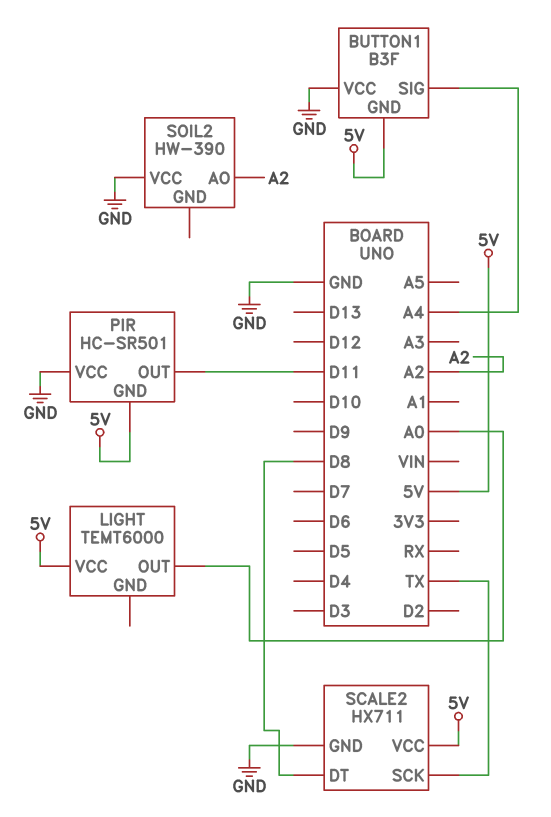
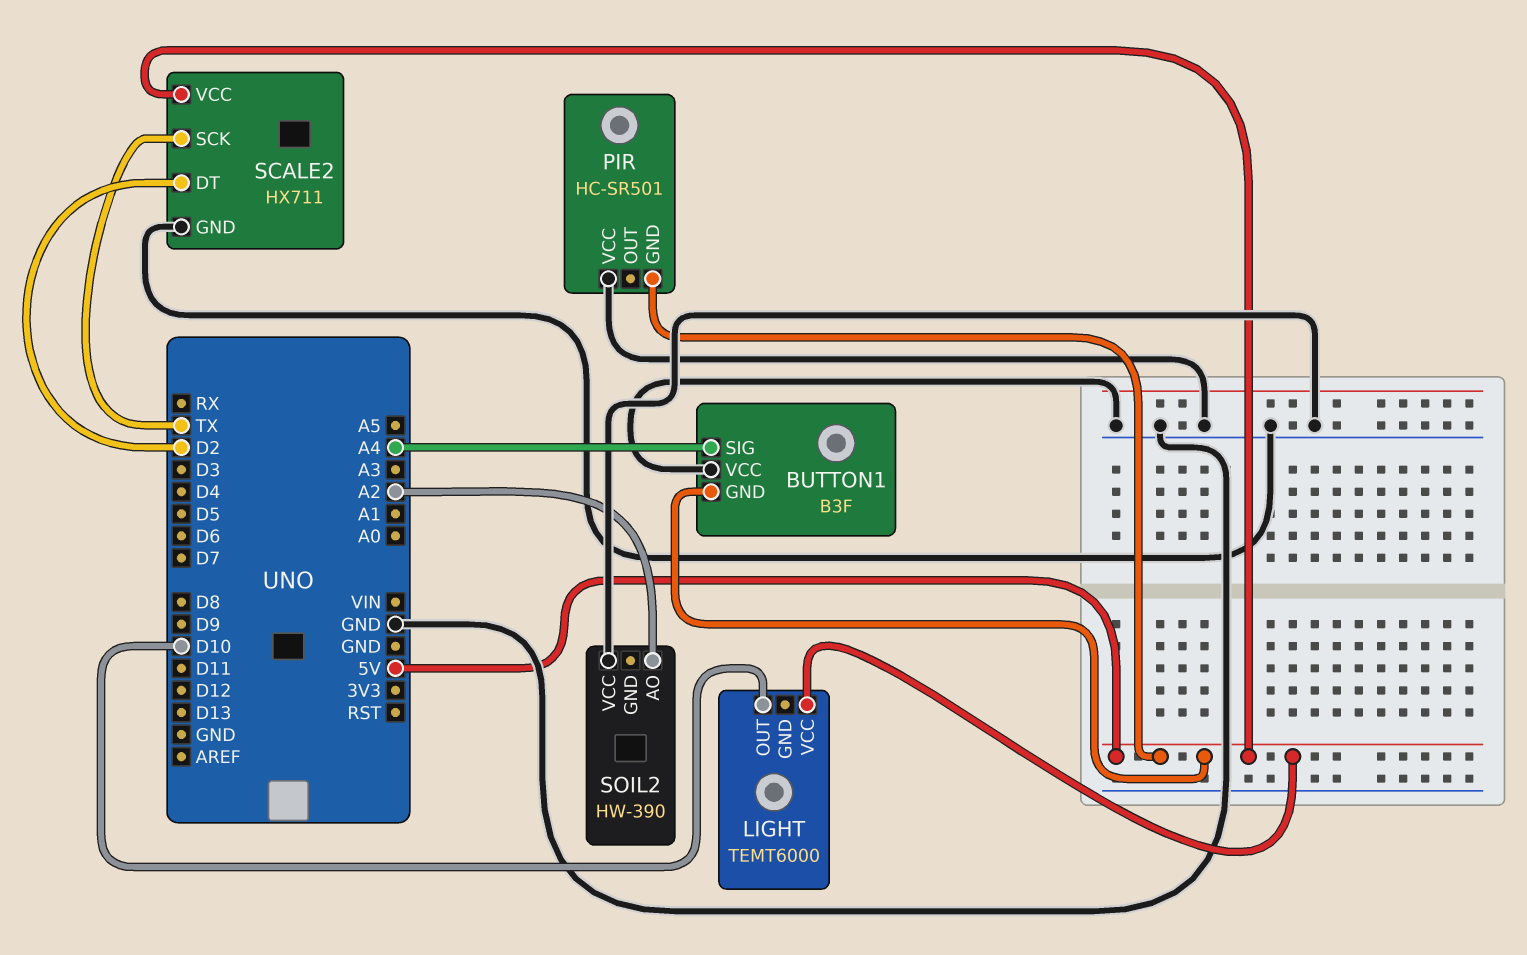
LIGHT pin OUT: A0 -> D10
PIR pin OUT: D11 -> none
SCALE2 pin DT: D8 -> D2

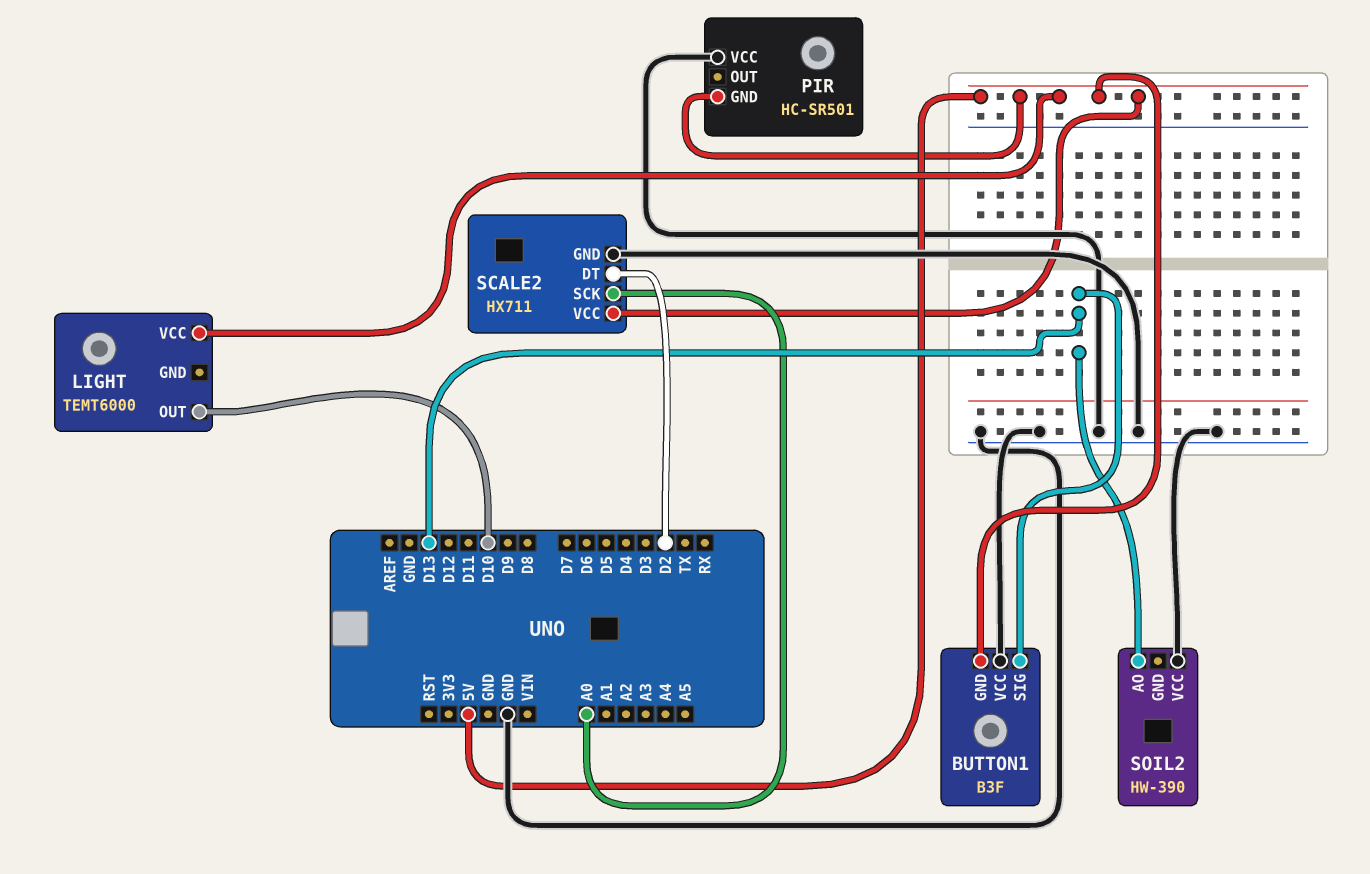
BUTTON1 pin SIG: A4 -> D13
SCALE2 pin SCK: TX -> A0
SOIL2 pin AO: A2 -> D13

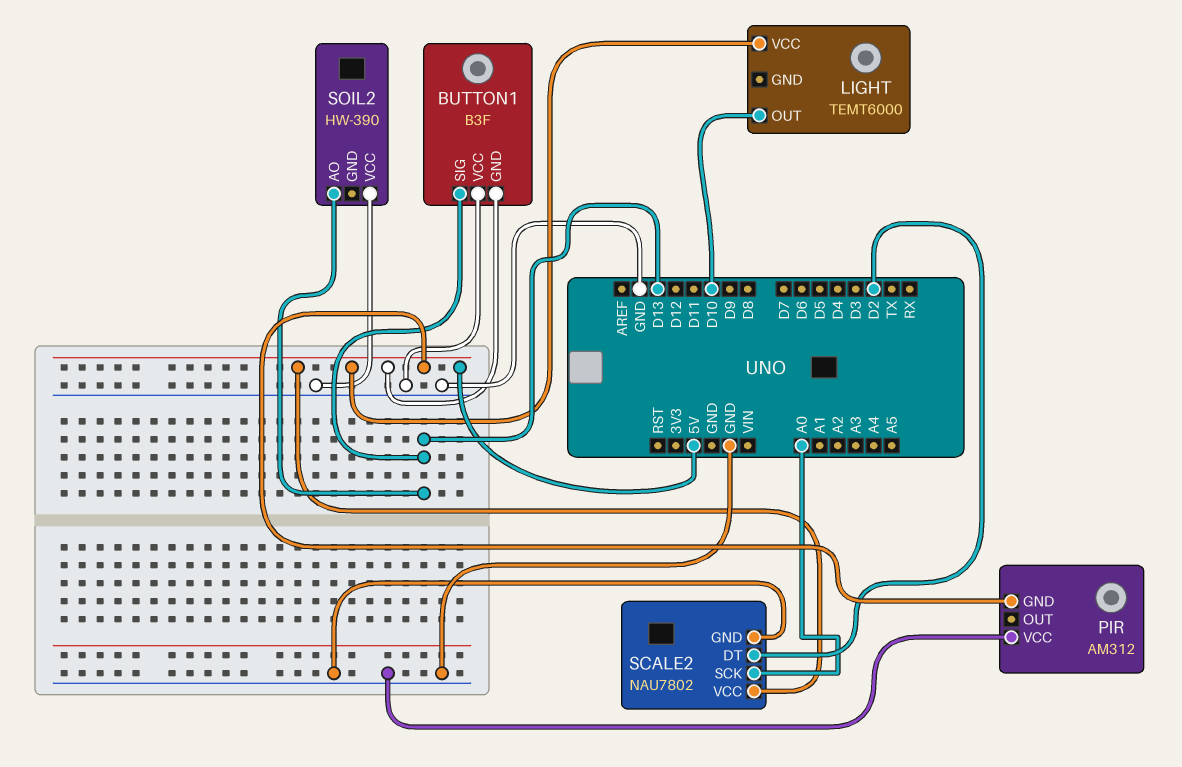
PIR: HC-SR501 -> AM312
SCALE2: HX711 -> NAU7802

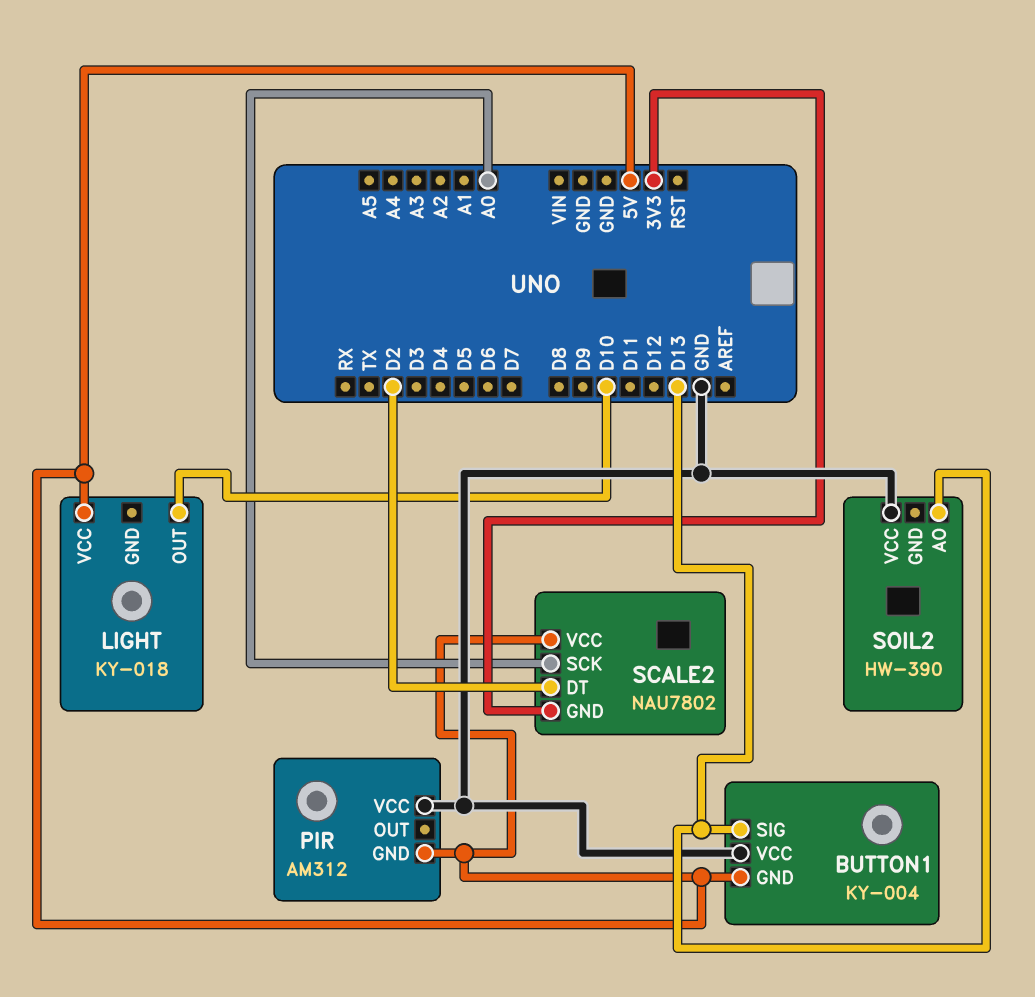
BUTTON1: B3F -> KY-004
LIGHT: TEMT6000 -> KY-018
SCALE2 pin GND: GND -> 3V3

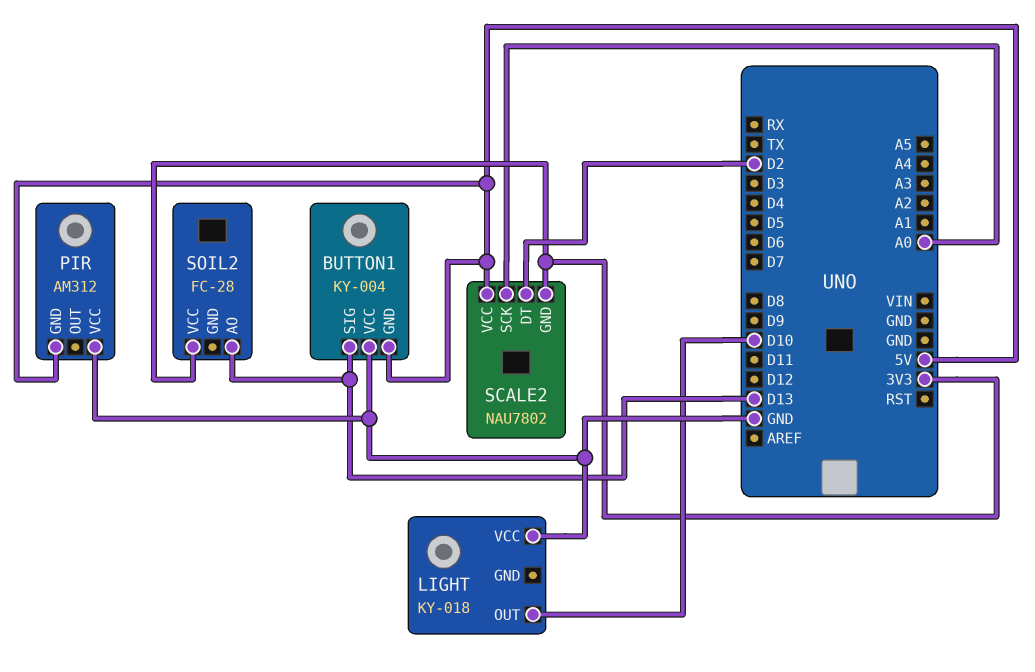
LIGHT pin VCC: 5V -> GND
SOIL2: HW-390 -> FC-28
SOIL2 pin VCC: GND -> 3V3

